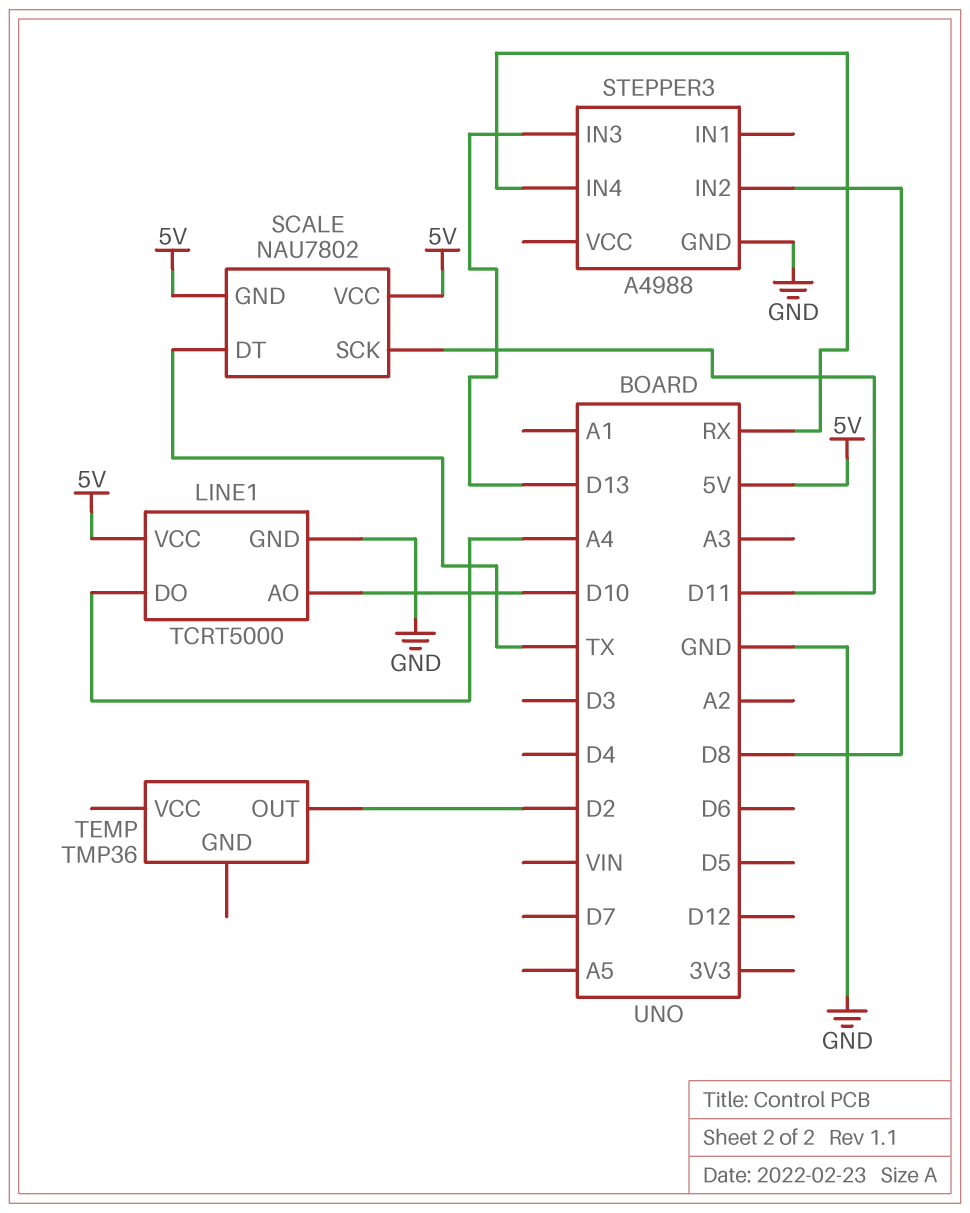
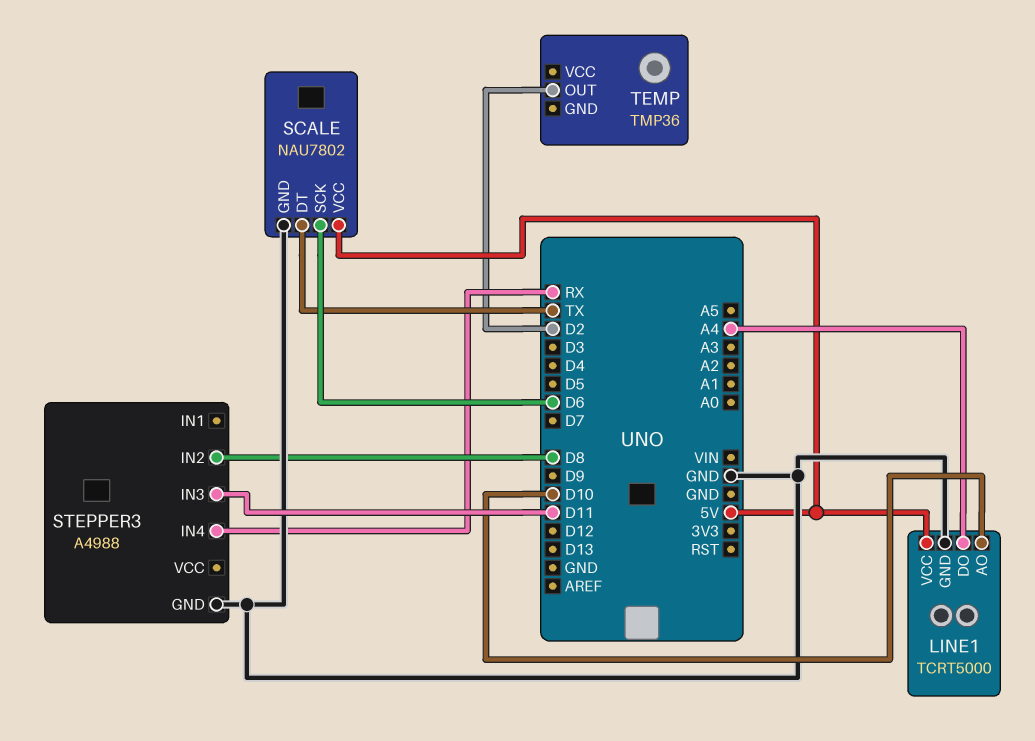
SCALE pin GND: 5V -> GND
SCALE pin SCK: D11 -> D6
STEPPER3 pin IN3: D13 -> D11

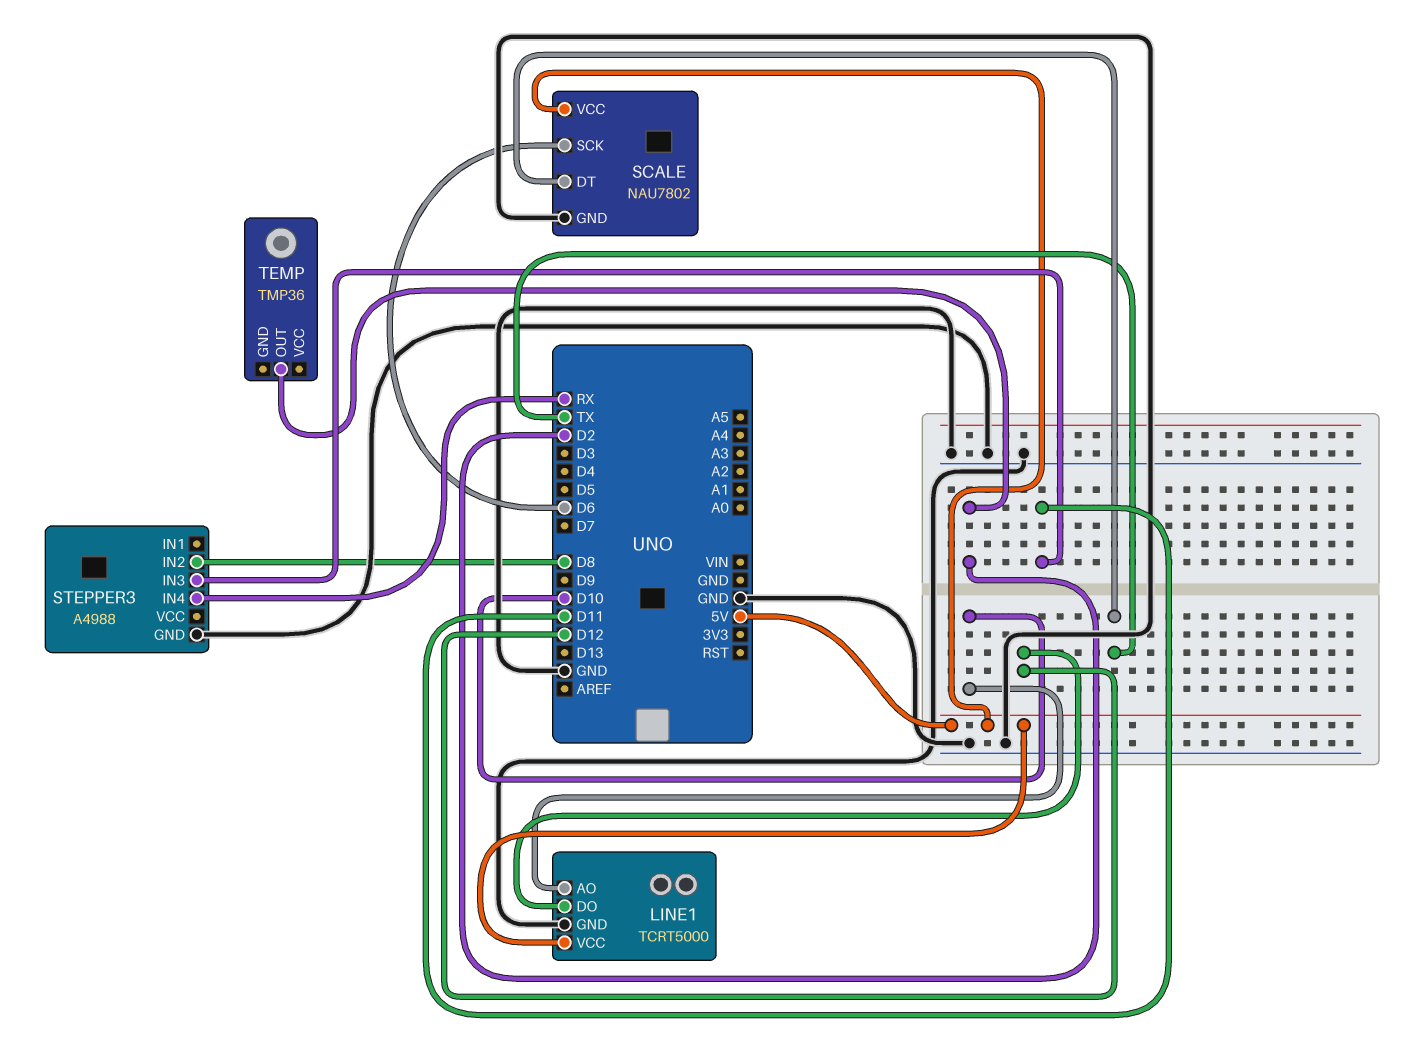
LINE1 pin DO: A4 -> D12

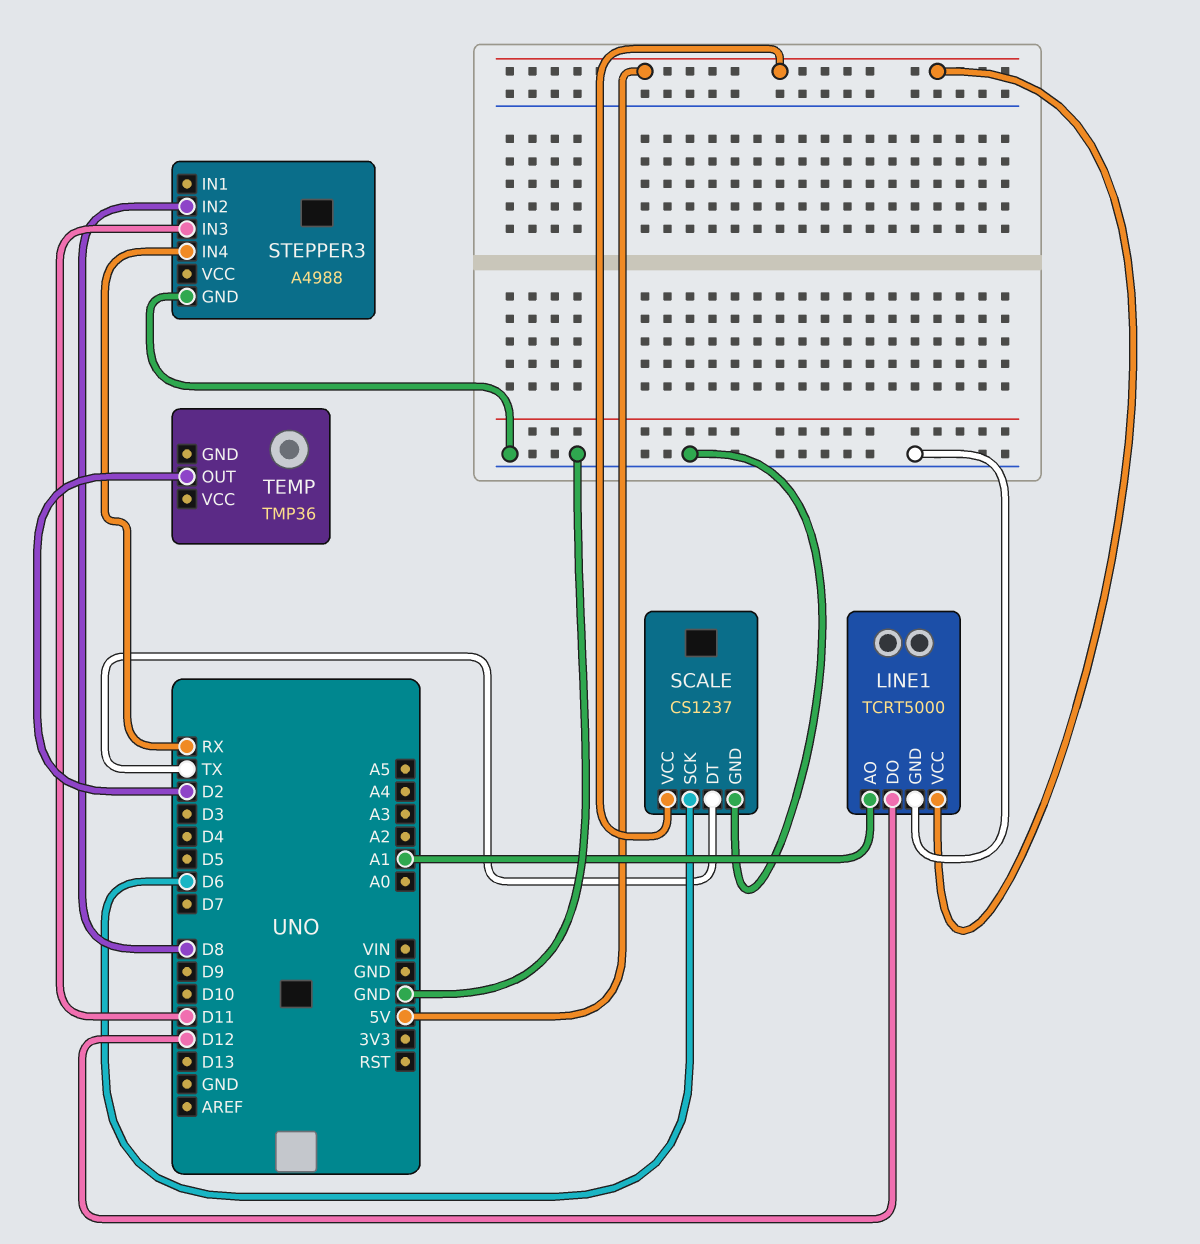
LINE1 pin AO: D10 -> A1
SCALE: NAU7802 -> CS1237

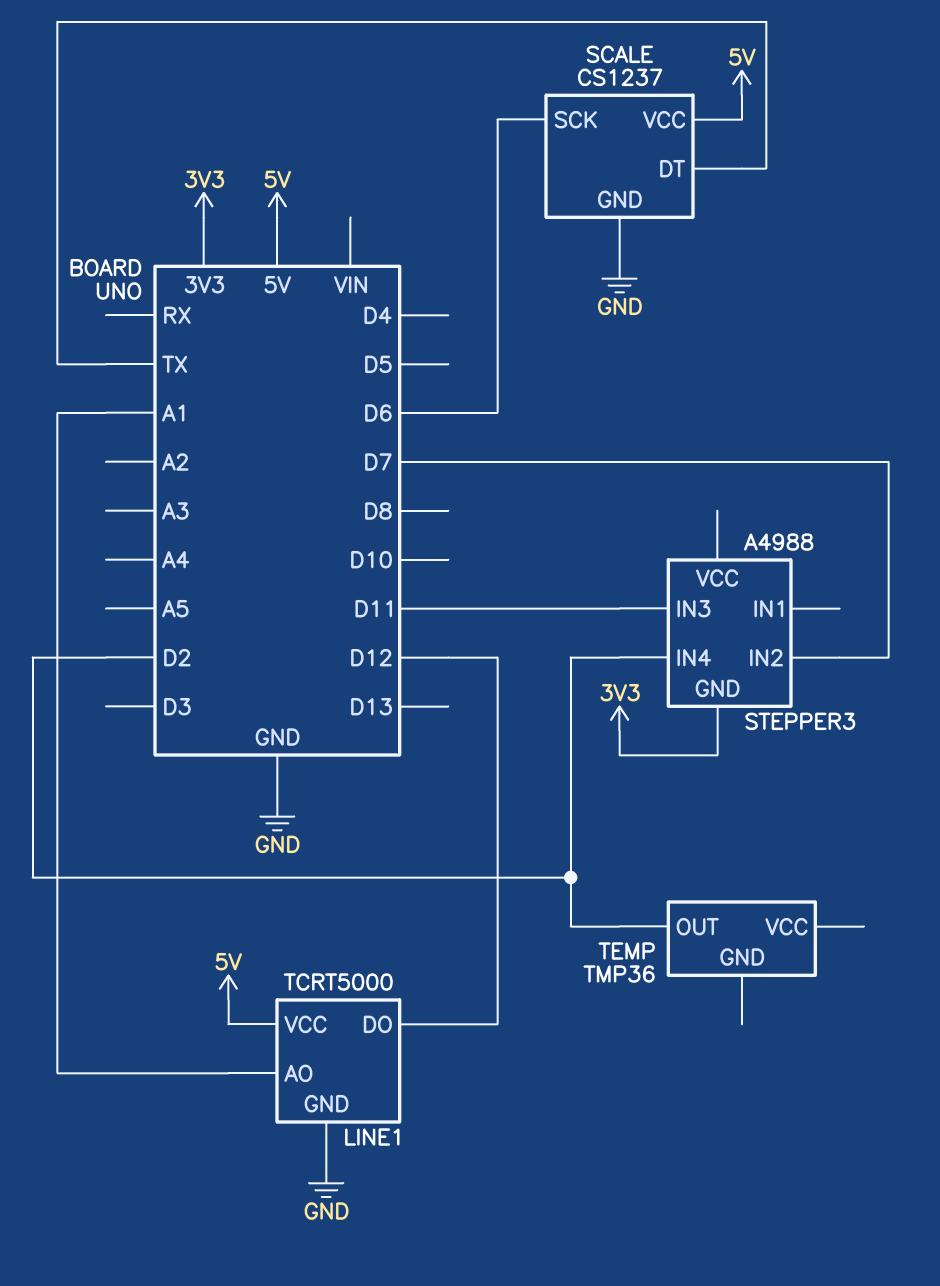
STEPPER3 pin GND: GND -> 3V3
STEPPER3 pin IN2: D8 -> D7
STEPPER3 pin IN4: RX -> D2

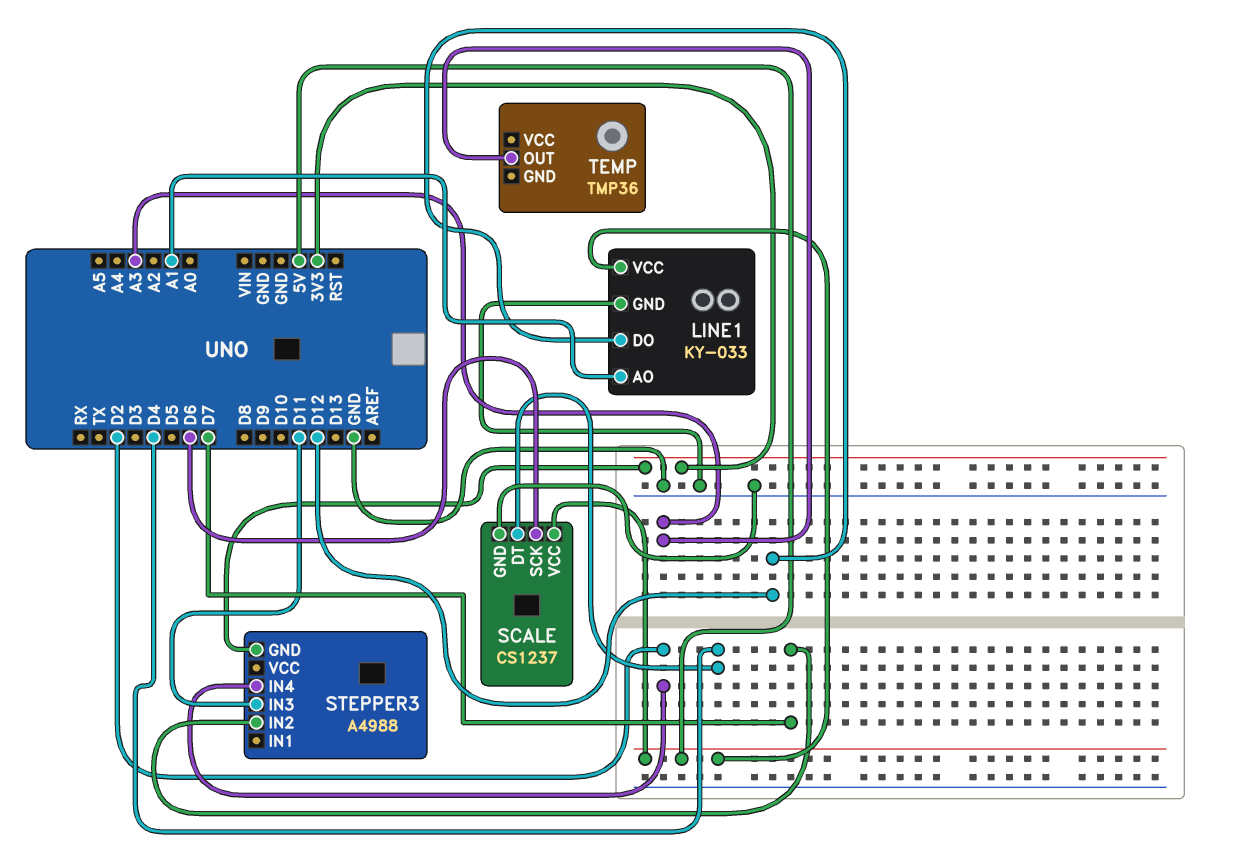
LINE1: TCRT5000 -> KY-033
SCALE pin DT: TX -> D4
TEMP pin OUT: D2 -> A3

